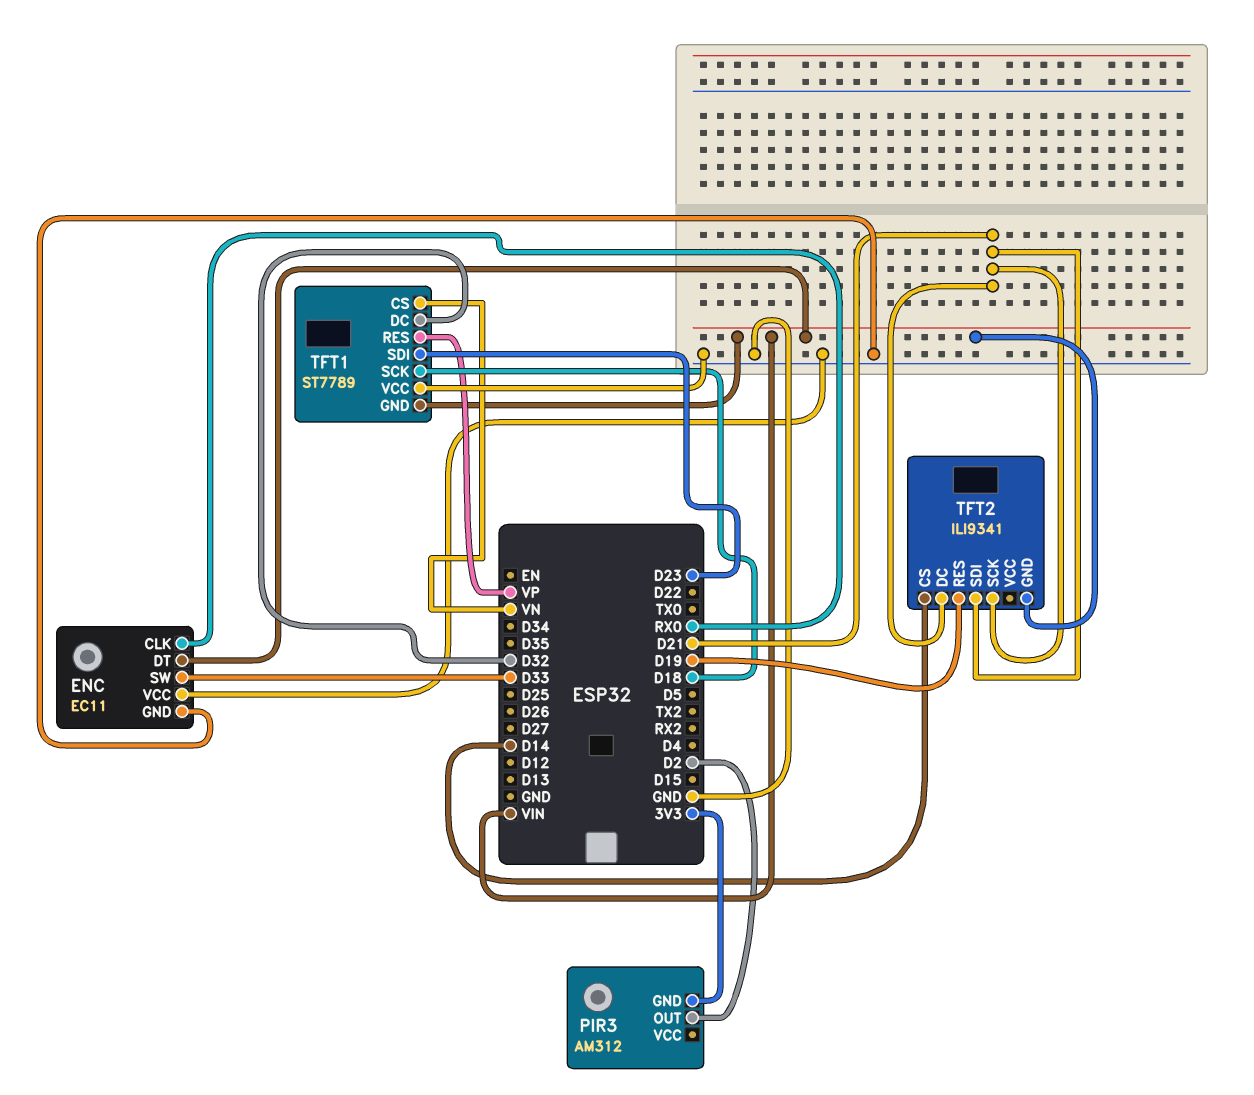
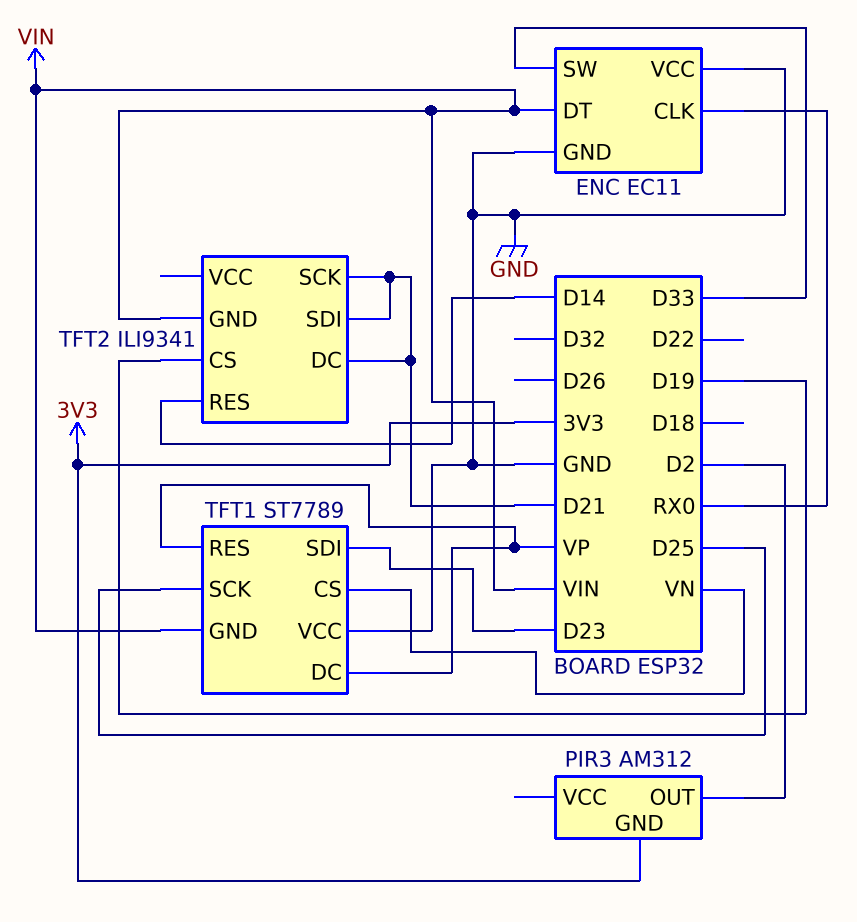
TFT1 pin DC: D32 -> VP
TFT1 pin SCK: D18 -> D25
TFT2 pin CS: D14 -> D19
TFT2 pin RES: D19 -> D14

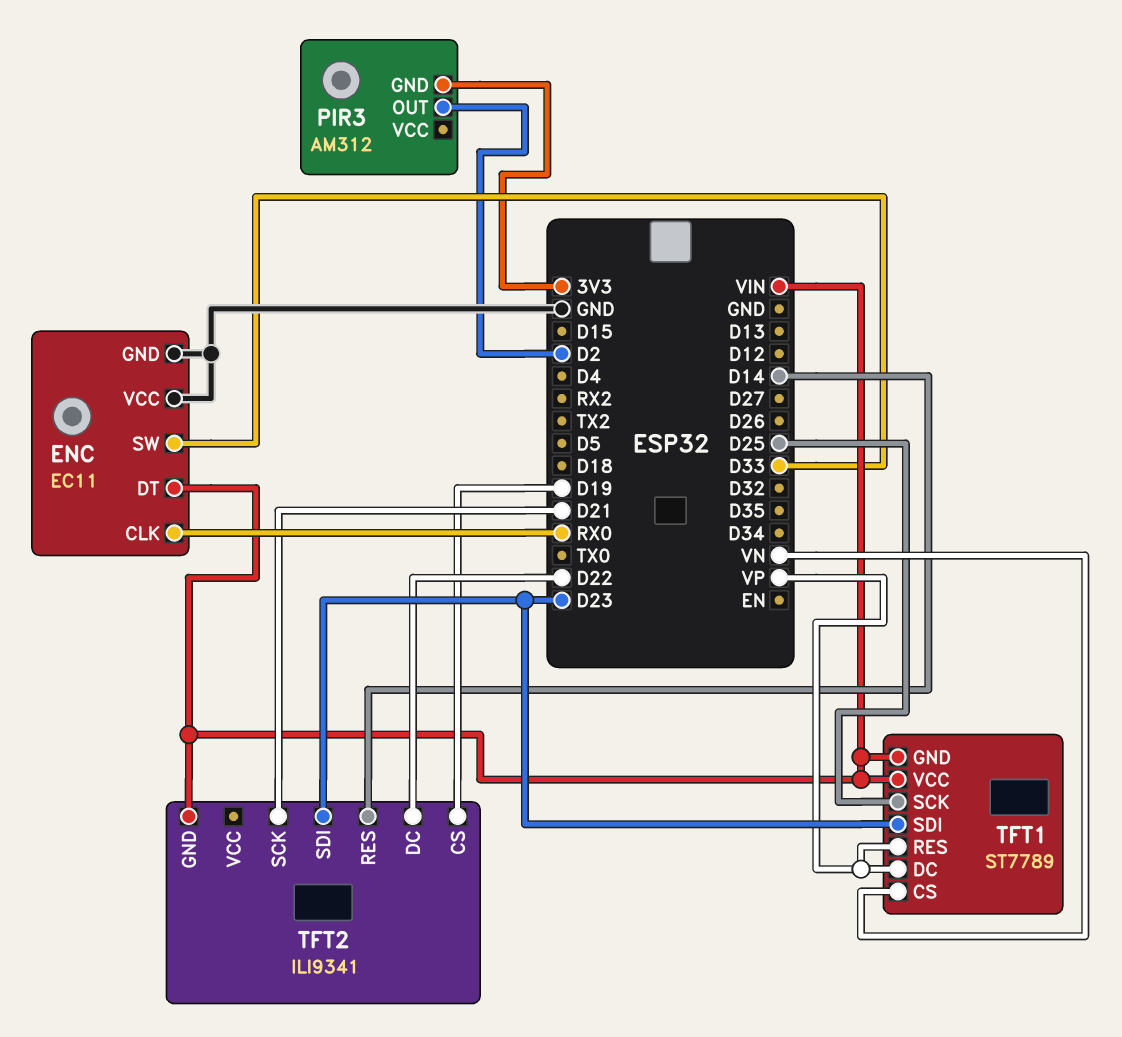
TFT1 pin VCC: GND -> VIN
TFT2 pin DC: D21 -> D22
TFT2 pin SDI: D21 -> D23

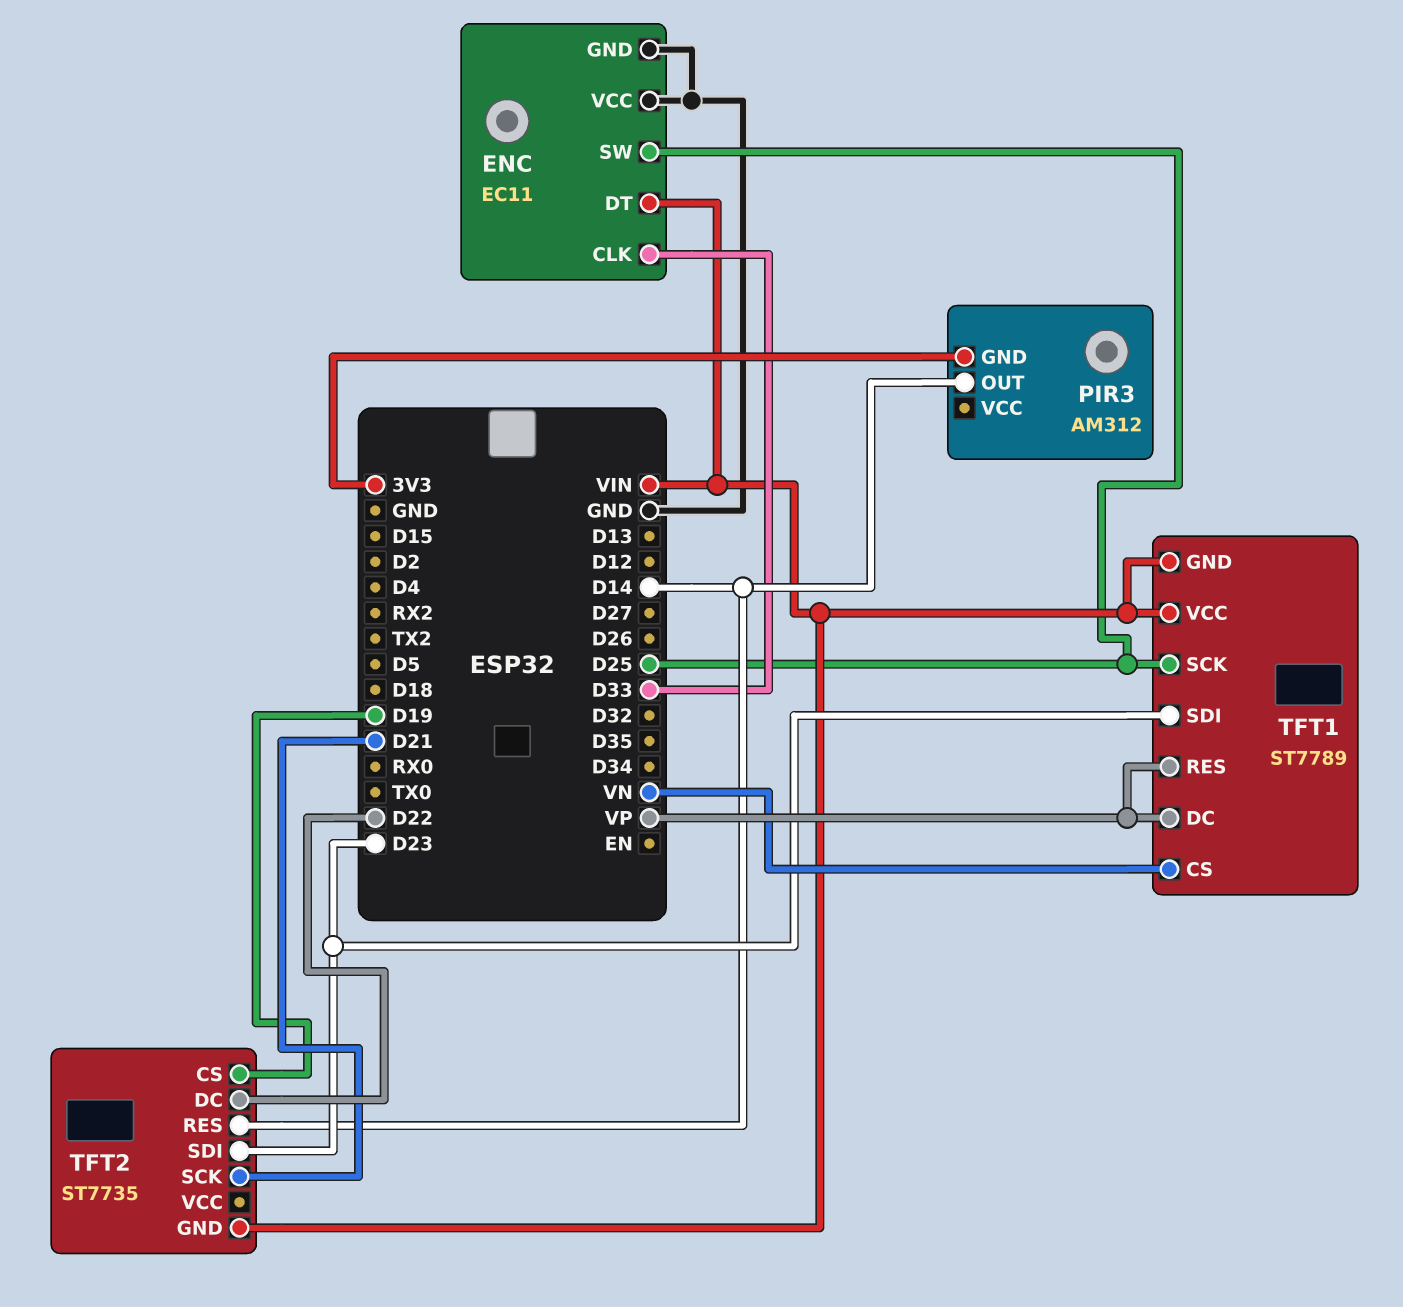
ENC pin CLK: RX0 -> D33
ENC pin SW: D33 -> D25
PIR3 pin OUT: D2 -> D14
TFT2: ILI9341 -> ST7735

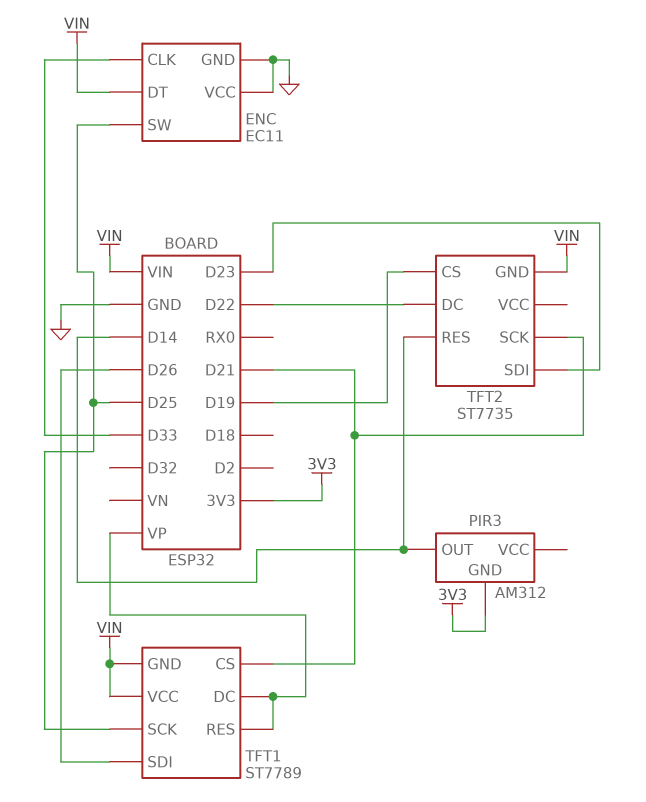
TFT1 pin CS: VN -> D21
TFT1 pin SDI: D23 -> D26

